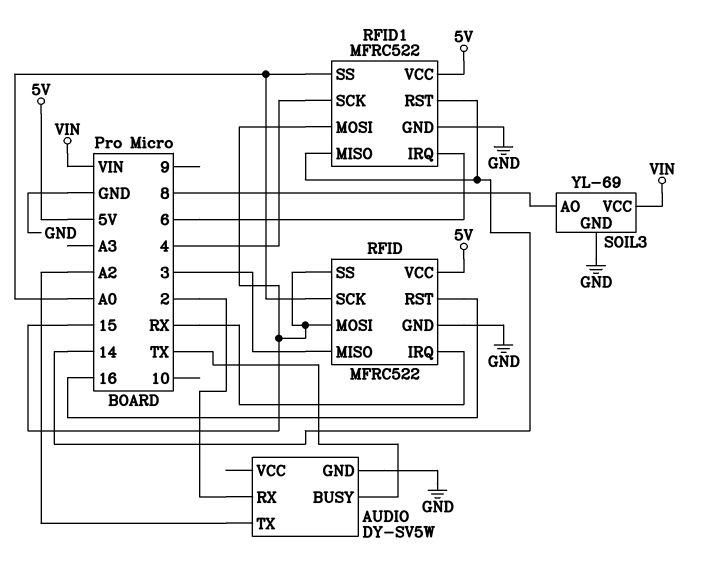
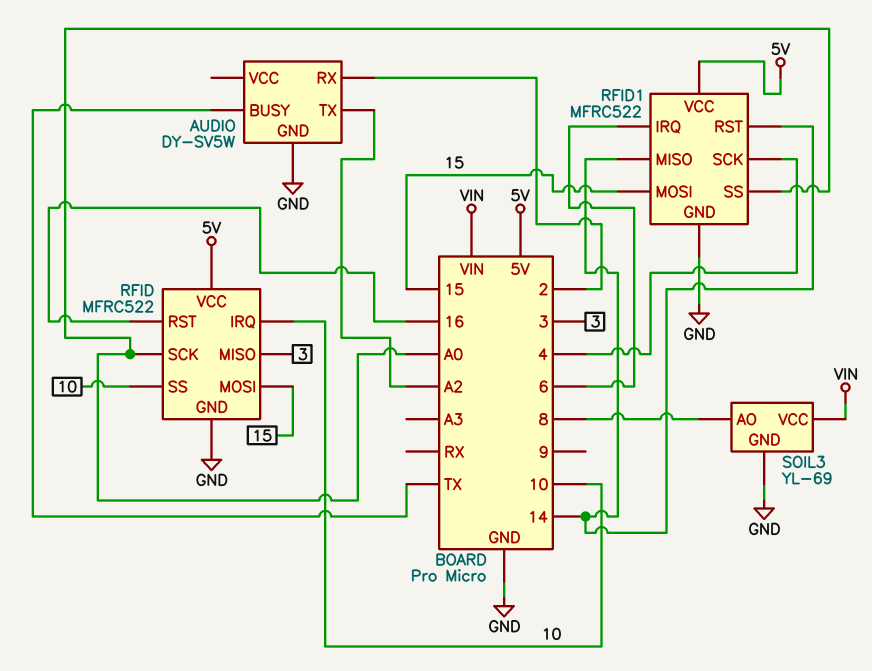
RFID pin IRQ: RX -> 10
RFID pin SS: 15 -> 10

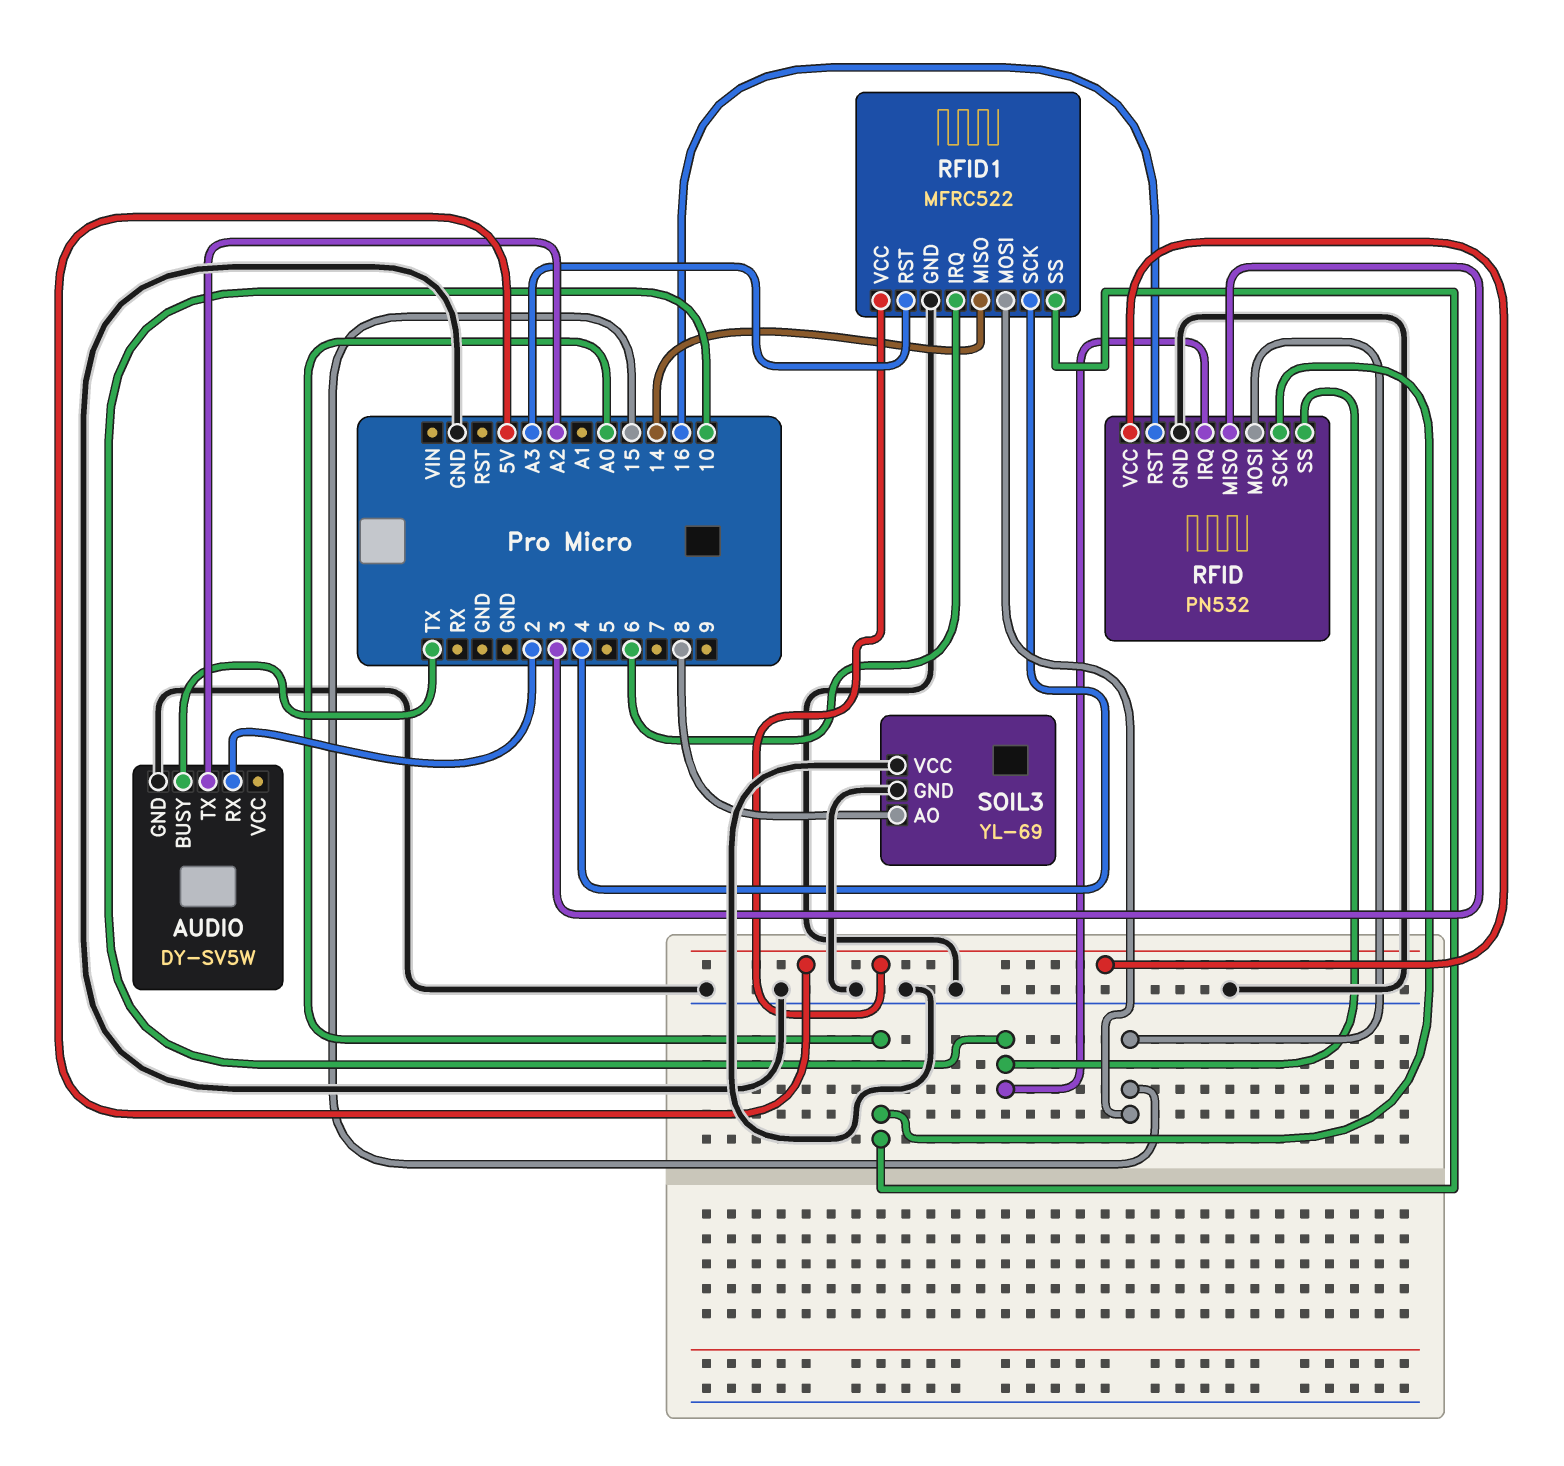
RFID: MFRC522 -> PN532
RFID1 pin RST: 14 -> A3
SOIL3 pin VCC: VIN -> GND

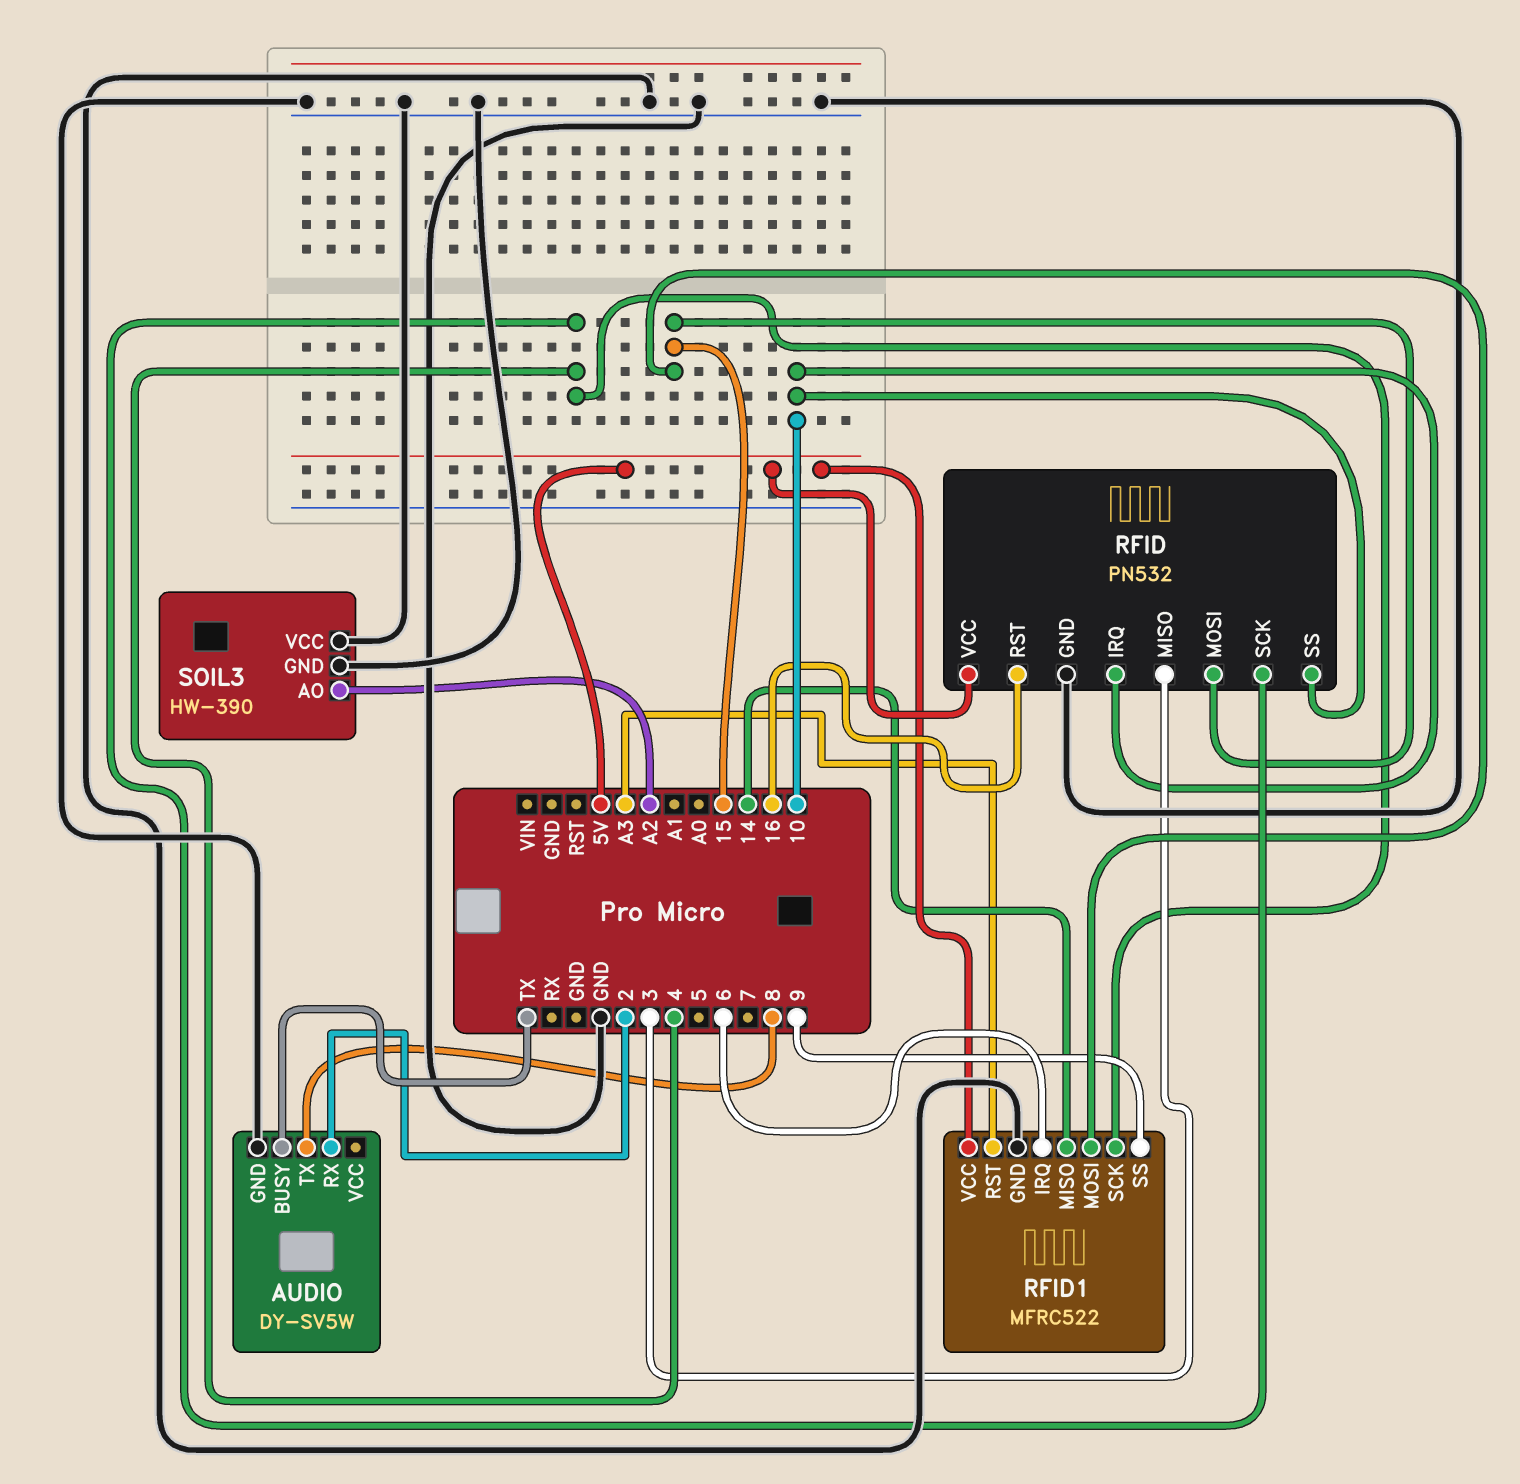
AUDIO pin TX: A2 -> 8
RFID pin SCK: A0 -> 4
RFID1 pin SS: A0 -> 9
SOIL3: YL-69 -> HW-390
SOIL3 pin AO: 8 -> A2

